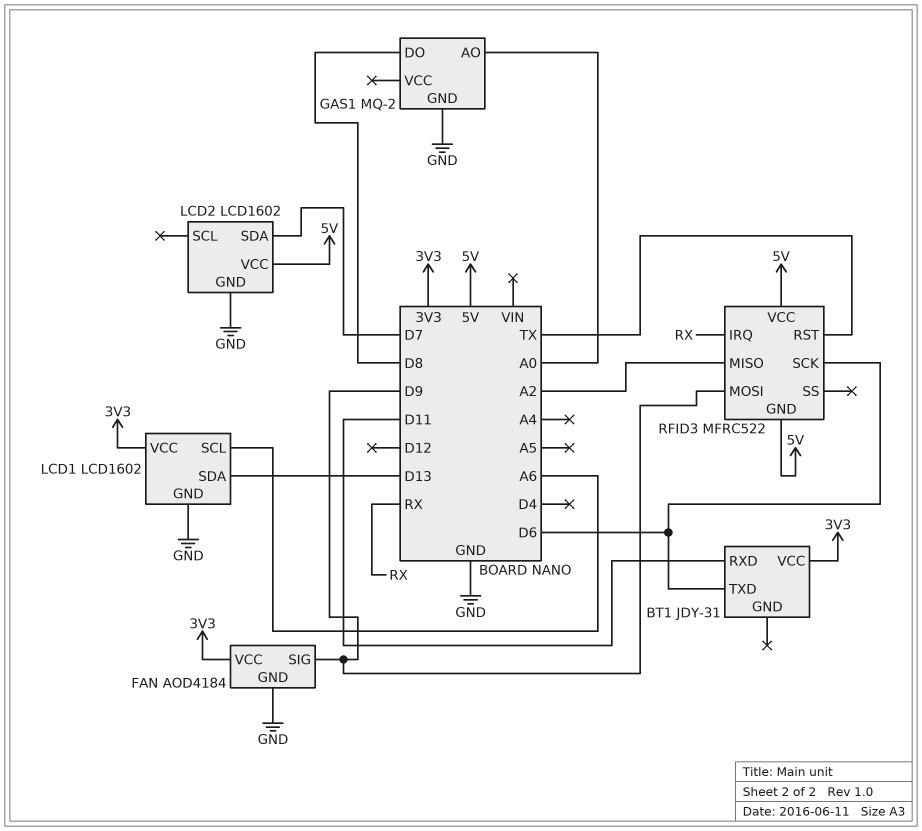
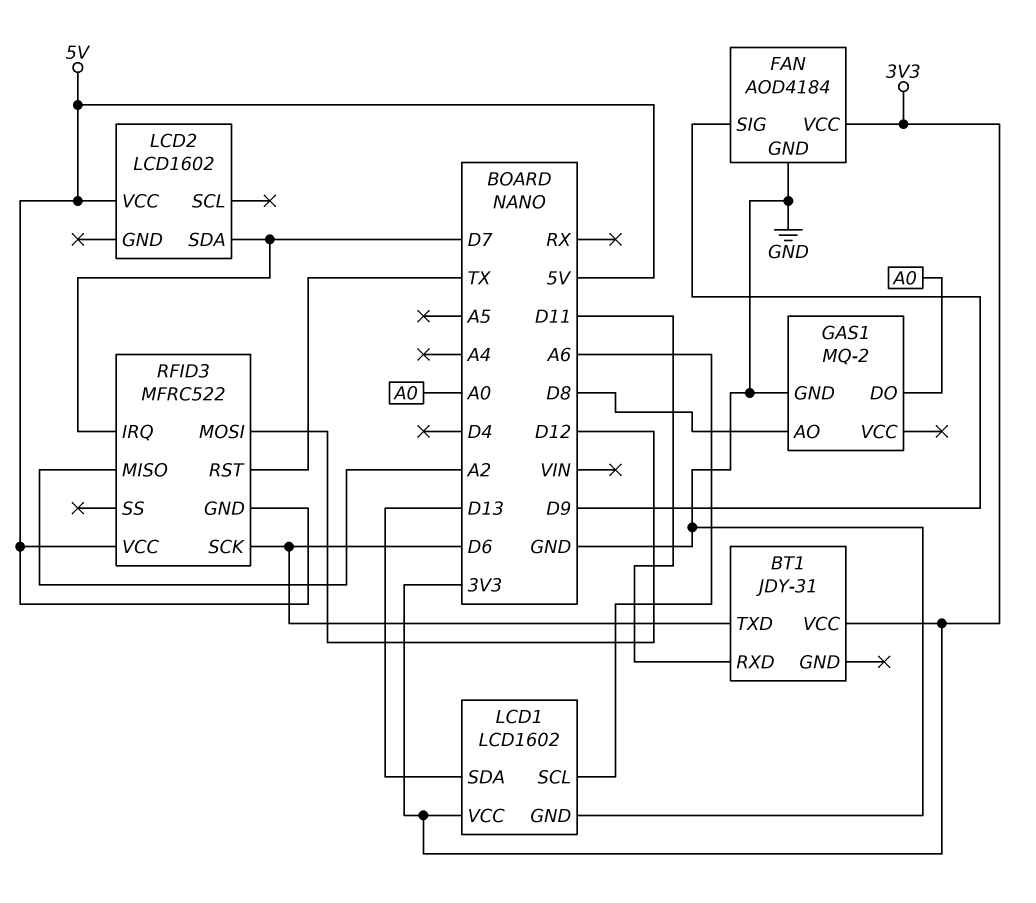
GAS1 pin AO: A0 -> D8
GAS1 pin DO: D8 -> A0
LCD2 pin GND: GND -> none
RFID3 pin IRQ: RX -> D7
RFID3 pin MOSI: D9 -> D12

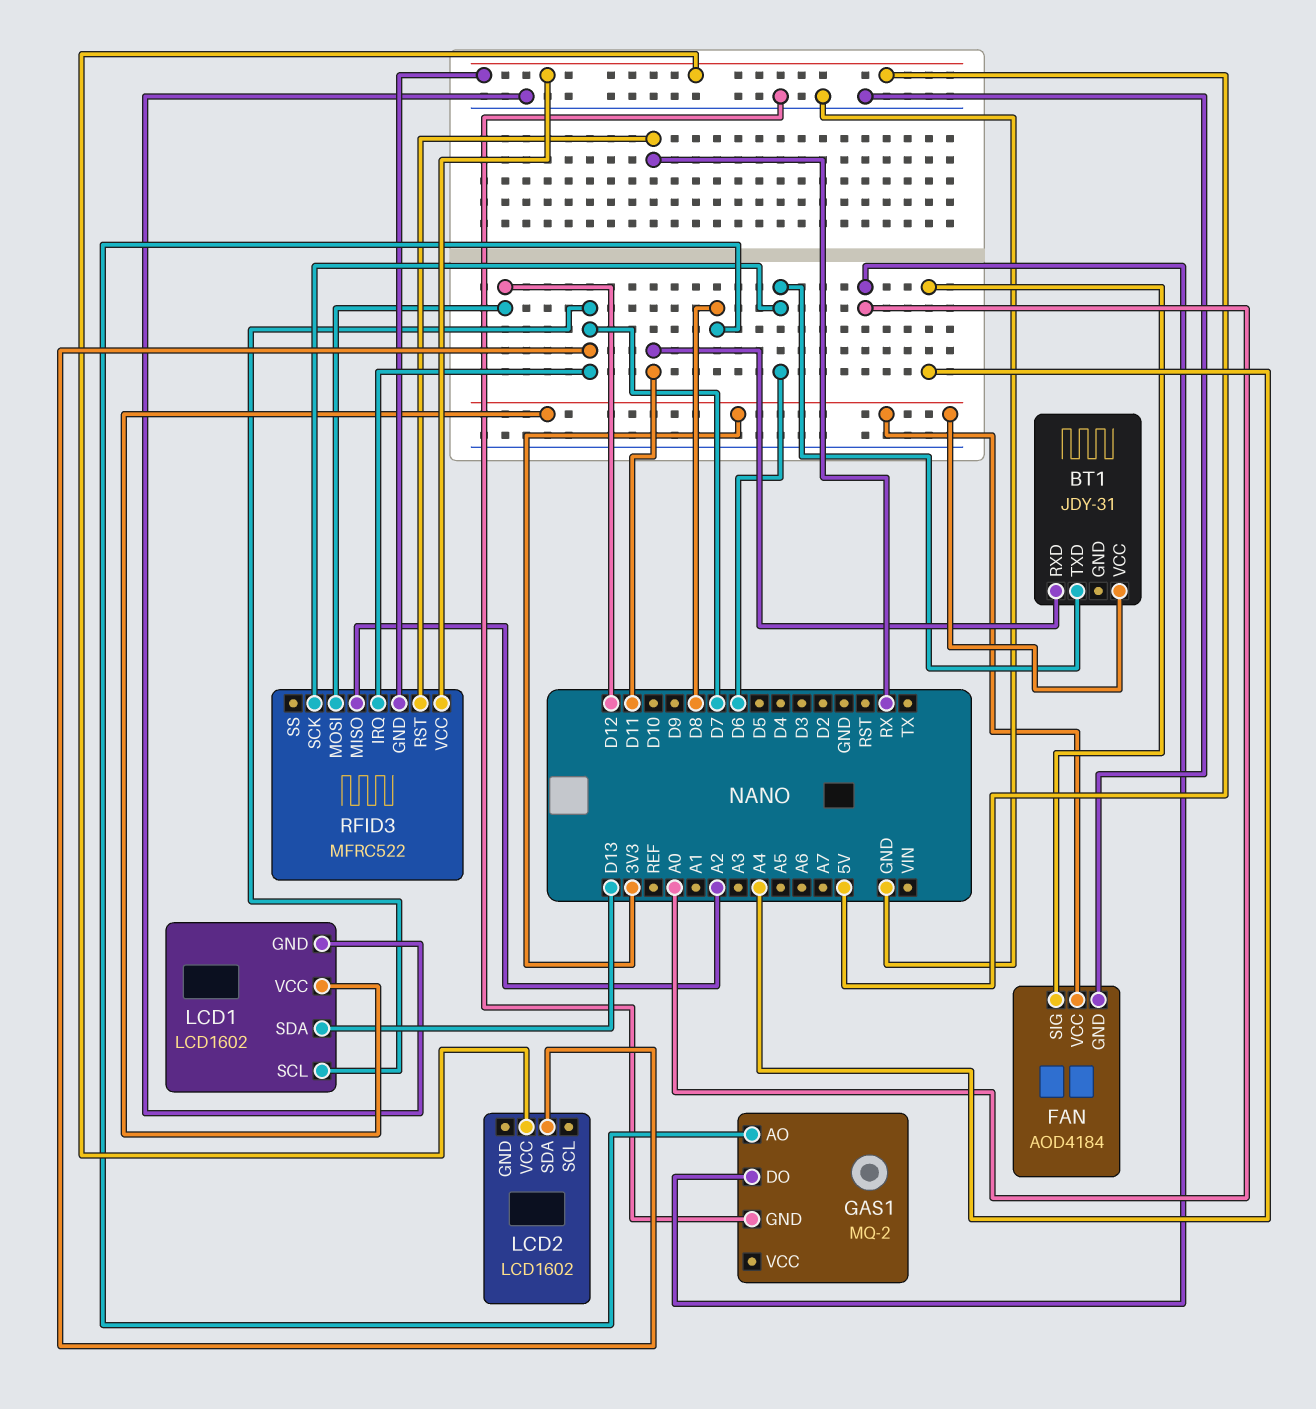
FAN pin SIG: D9 -> A4
LCD1 pin SCL: A6 -> D7
RFID3 pin RST: TX -> RX

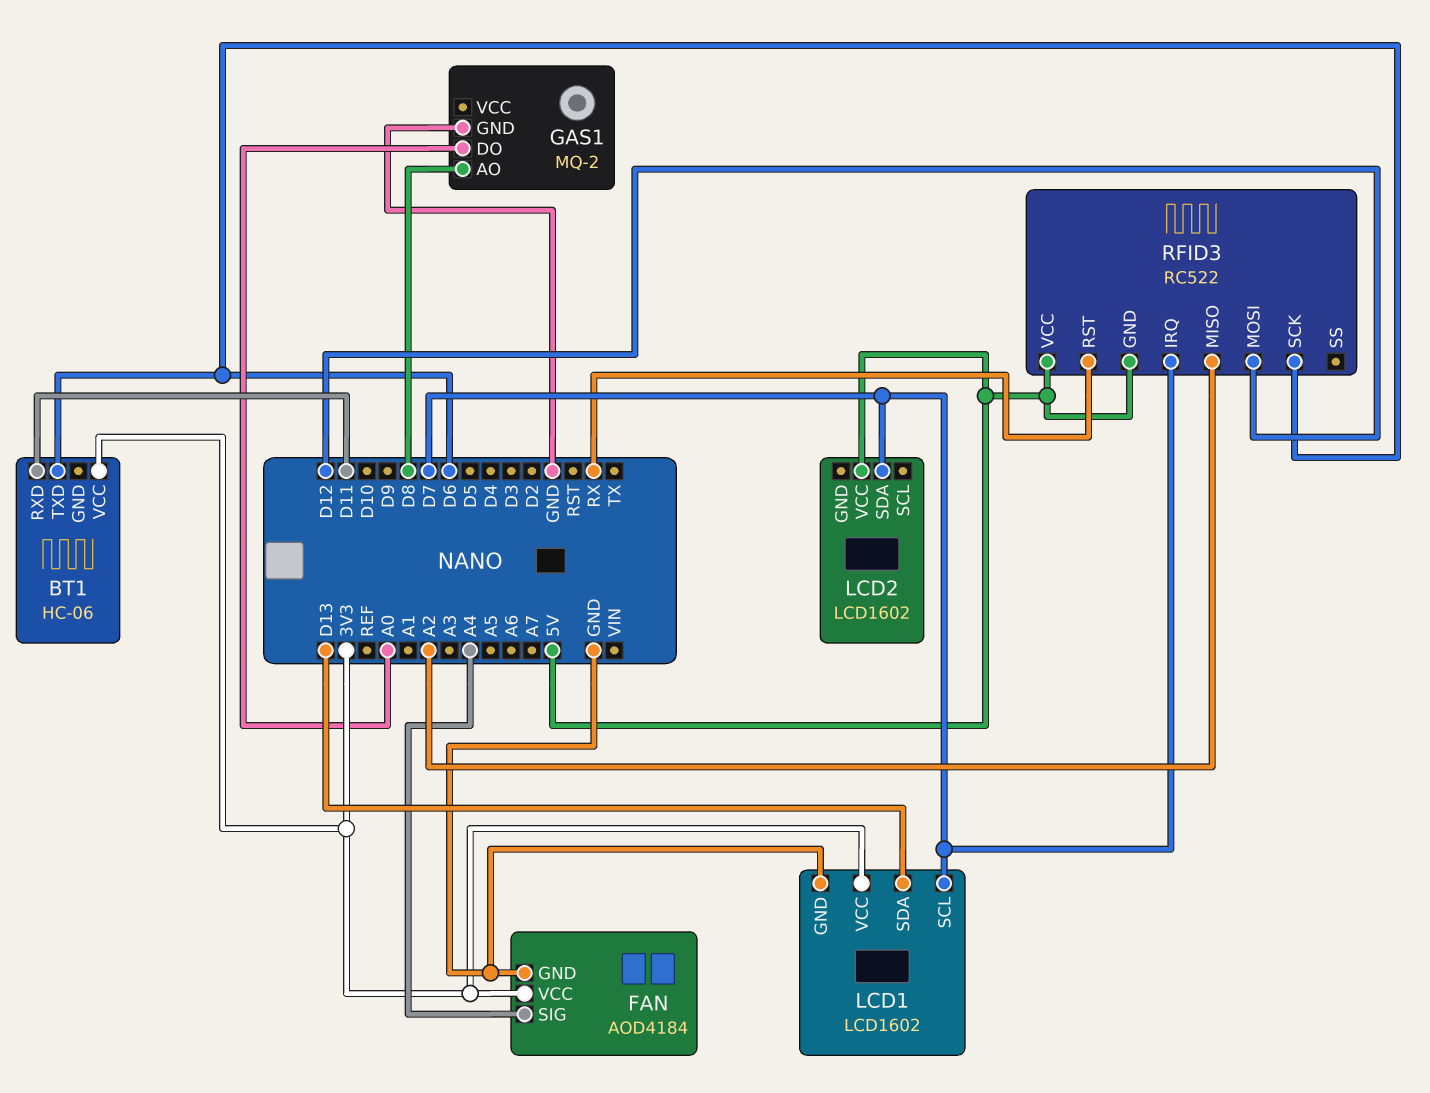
BT1: JDY-31 -> HC-06
RFID3: MFRC522 -> RC522

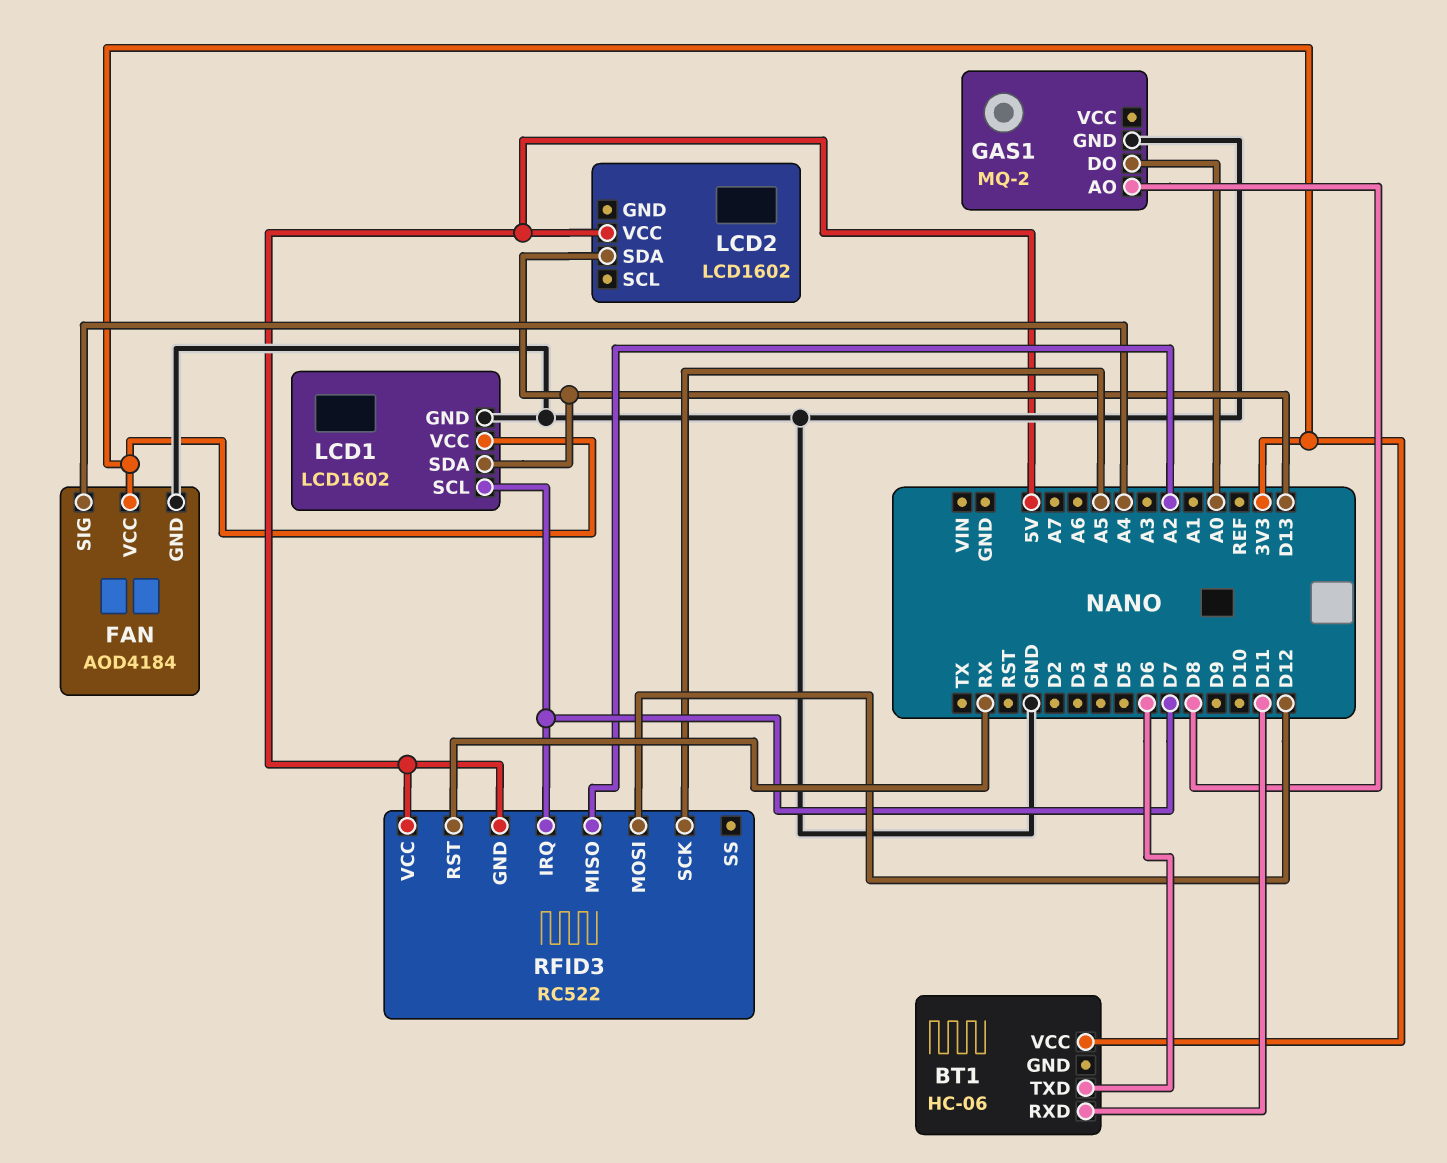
LCD2 pin SDA: D7 -> D13
RFID3 pin SCK: D6 -> A5

